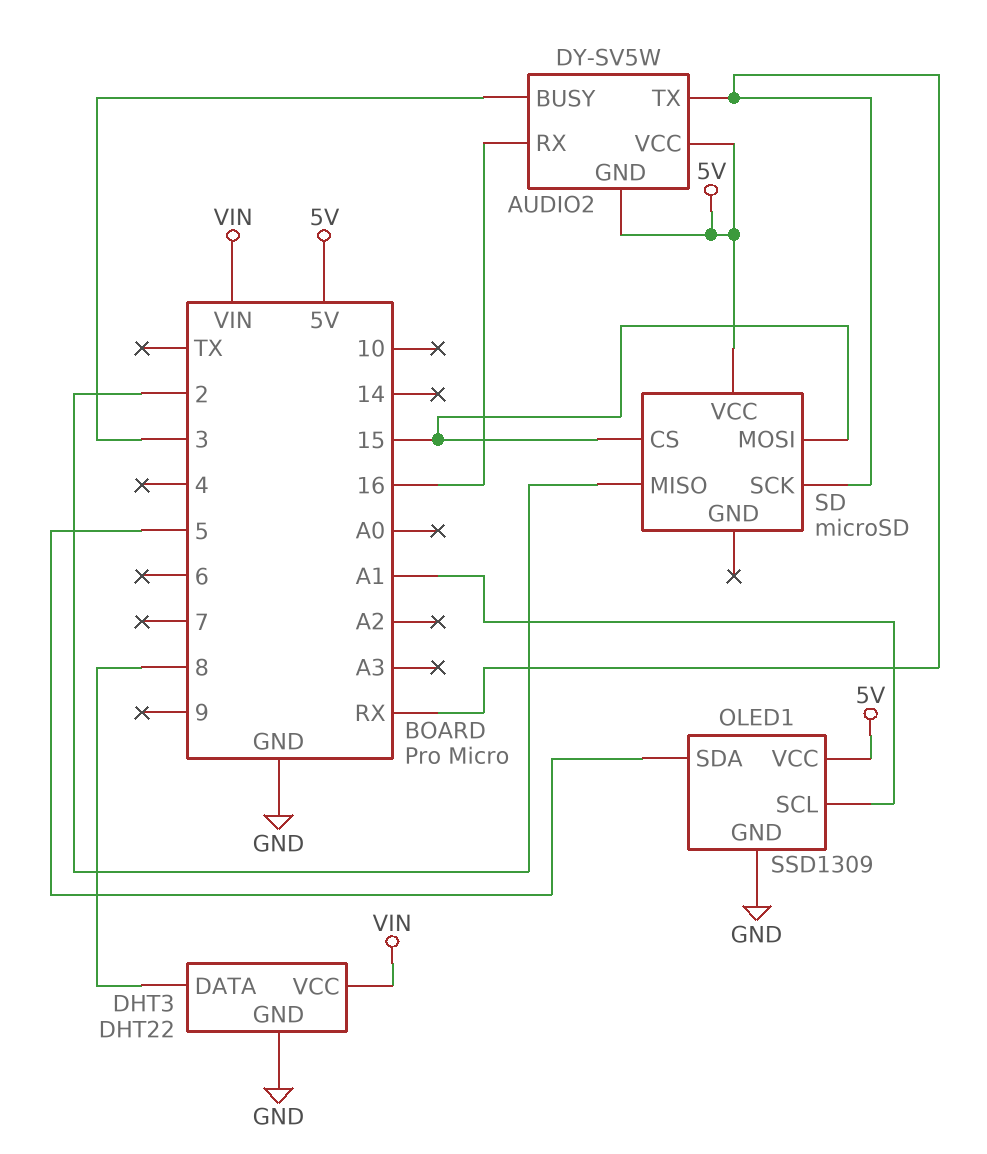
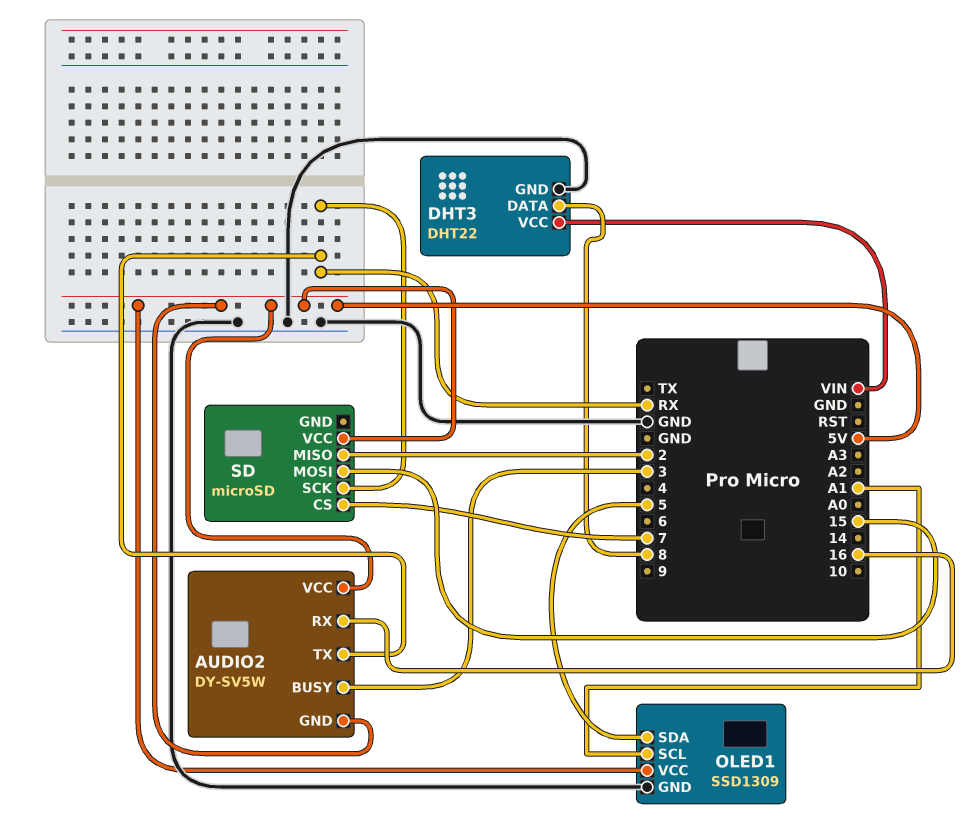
SD pin CS: 15 -> 7

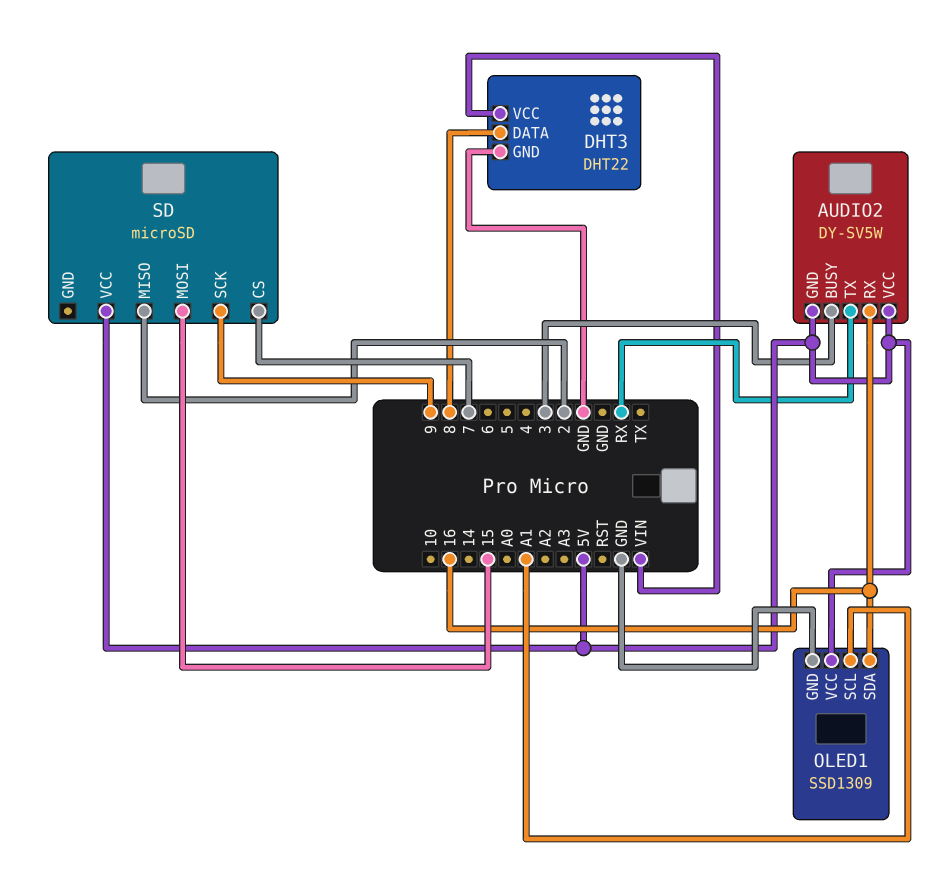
OLED1 pin SDA: 5 -> 16
SD pin SCK: RX -> 9

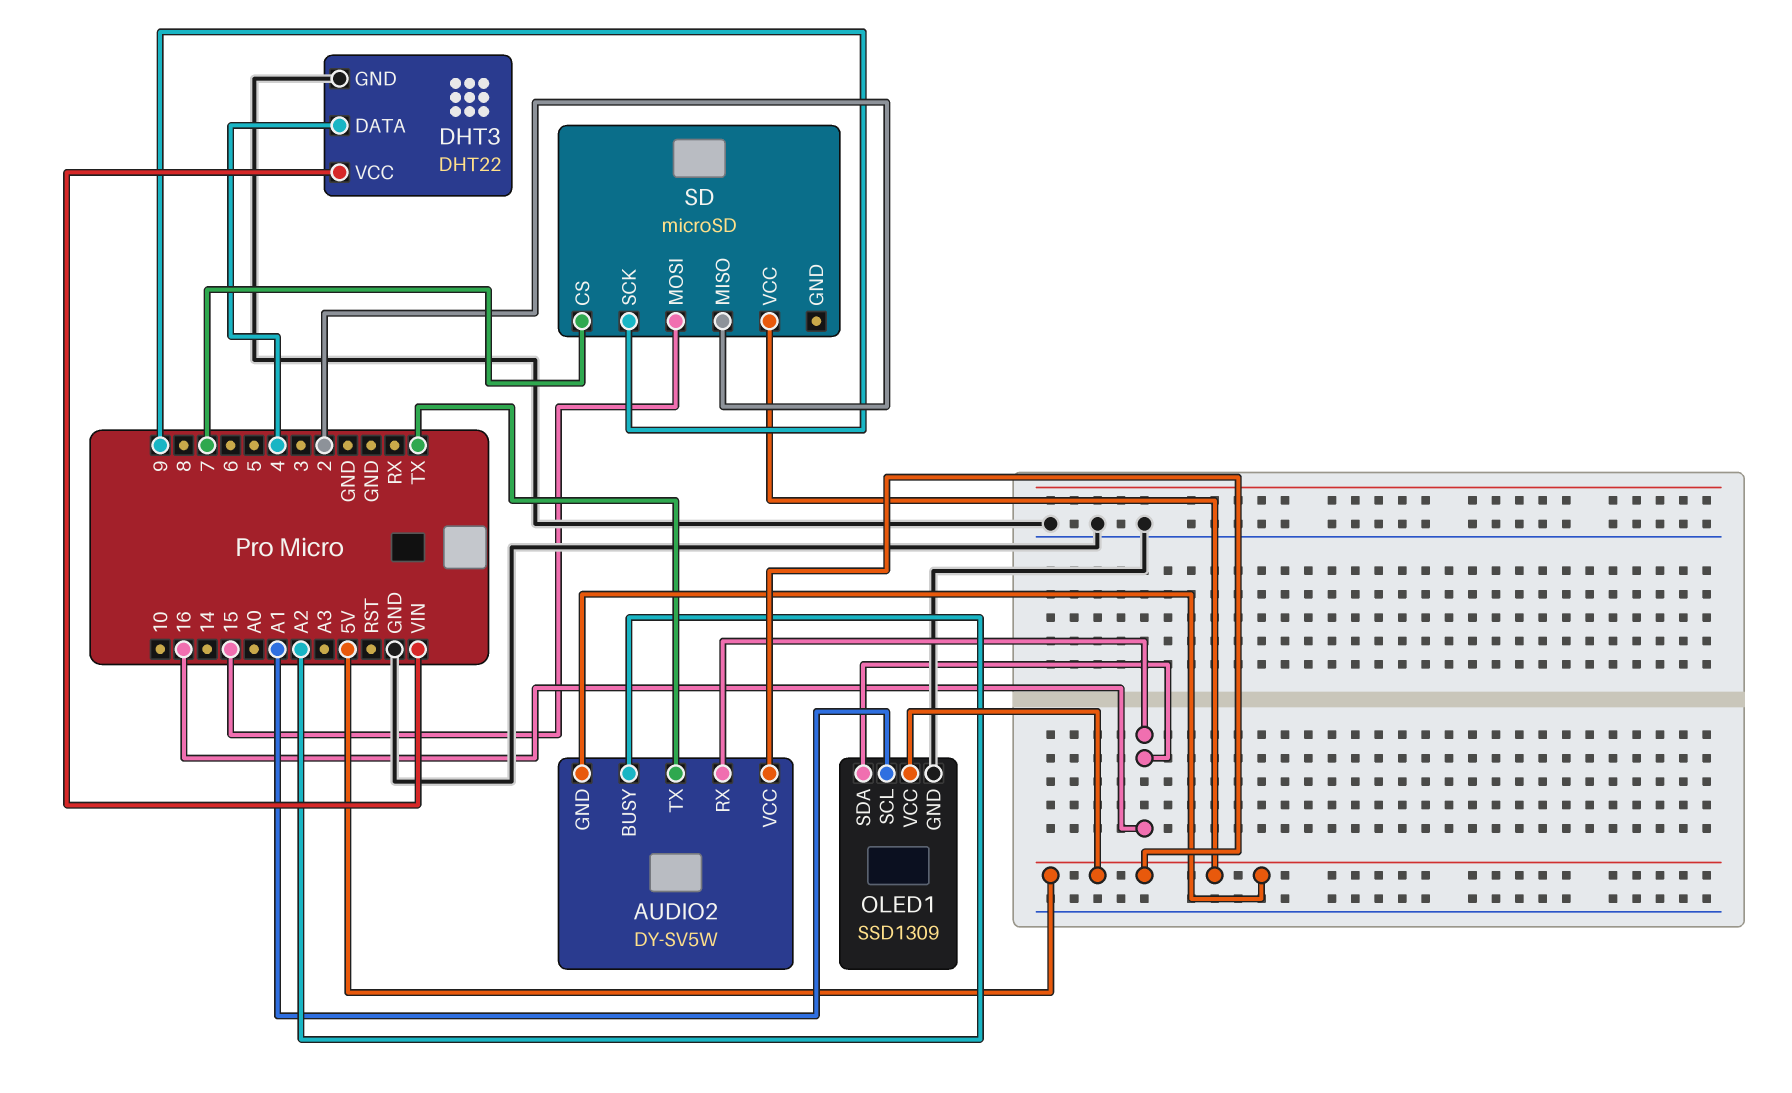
AUDIO2 pin BUSY: 3 -> A2
AUDIO2 pin TX: RX -> TX
DHT3 pin DATA: 8 -> 4

